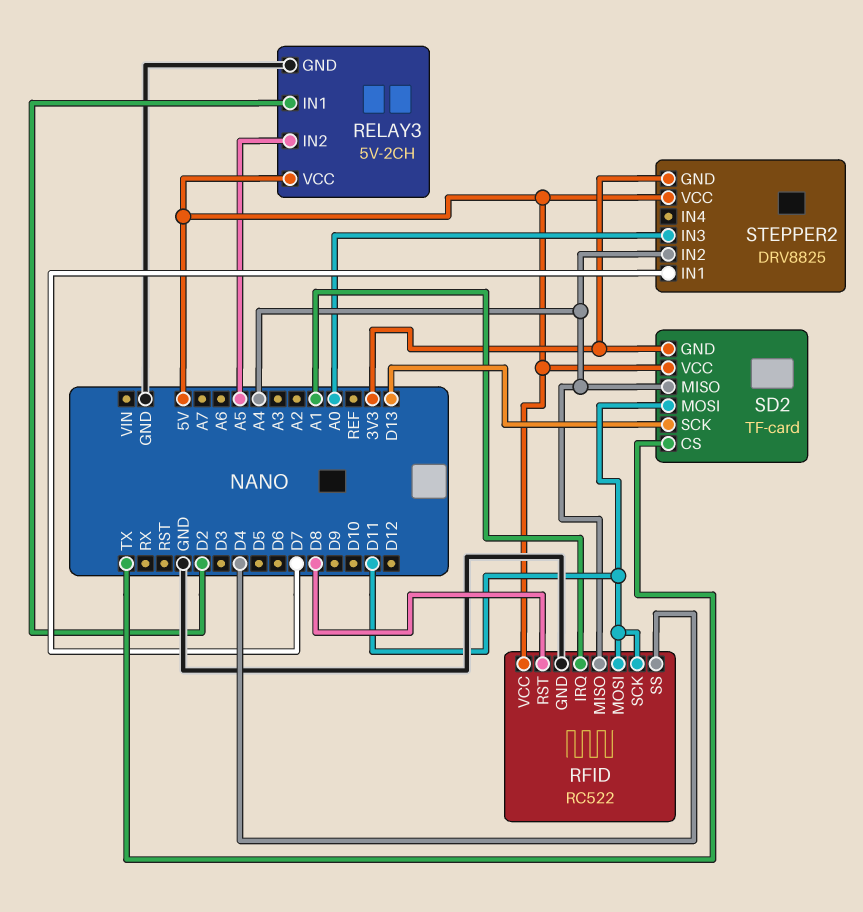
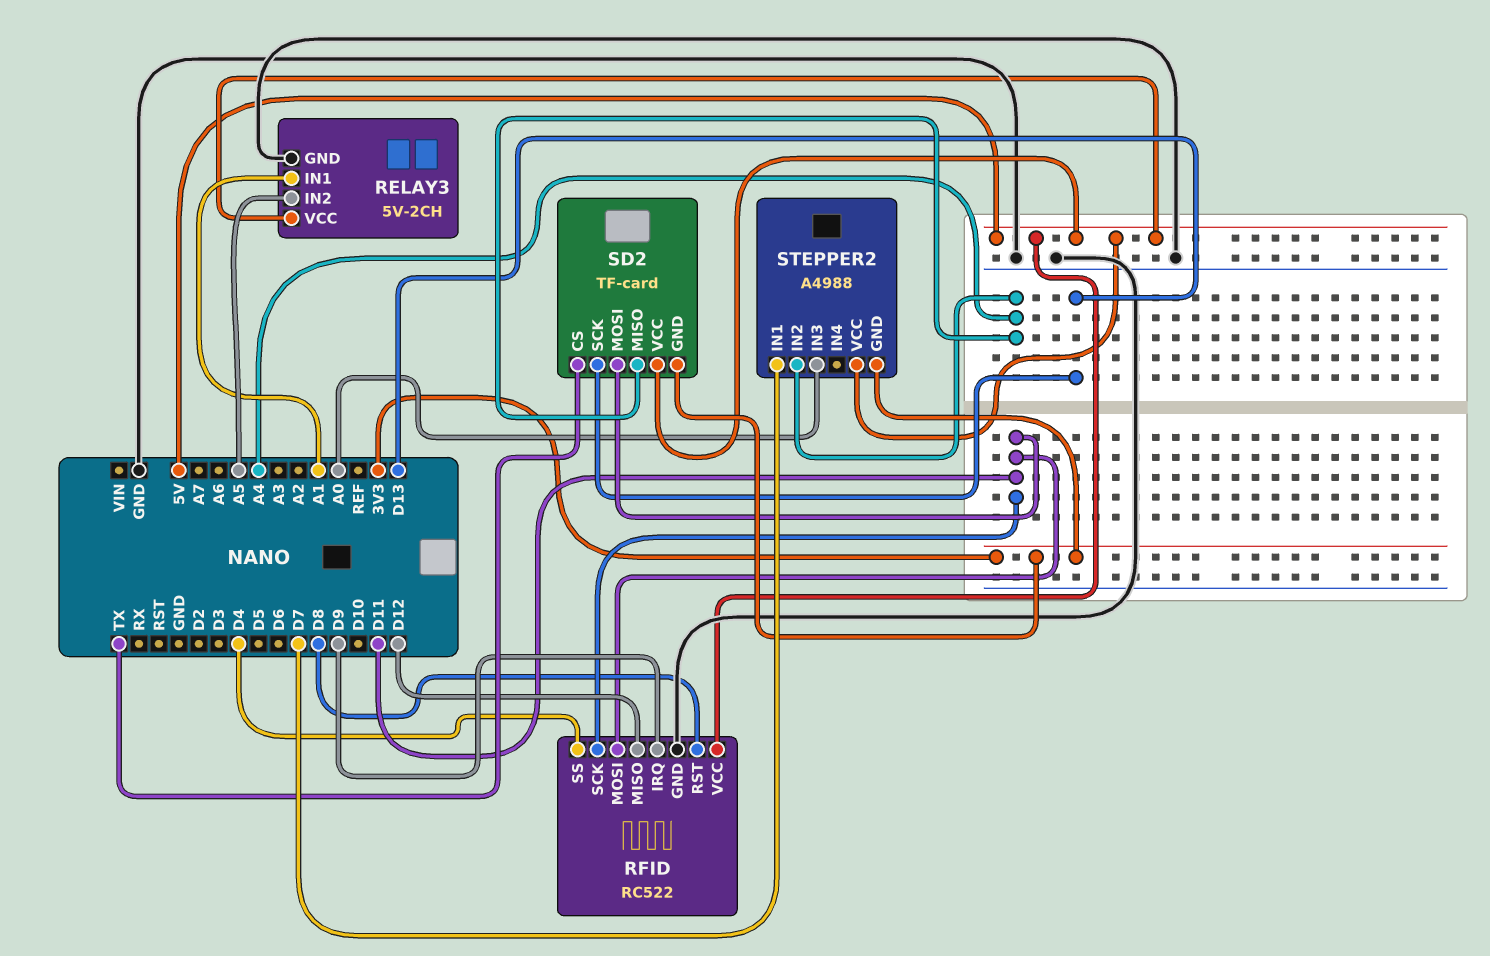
RELAY3 pin IN1: D2 -> A1
RFID pin IRQ: A1 -> D9
RFID pin MISO: A4 -> D12
STEPPER2: DRV8825 -> A4988

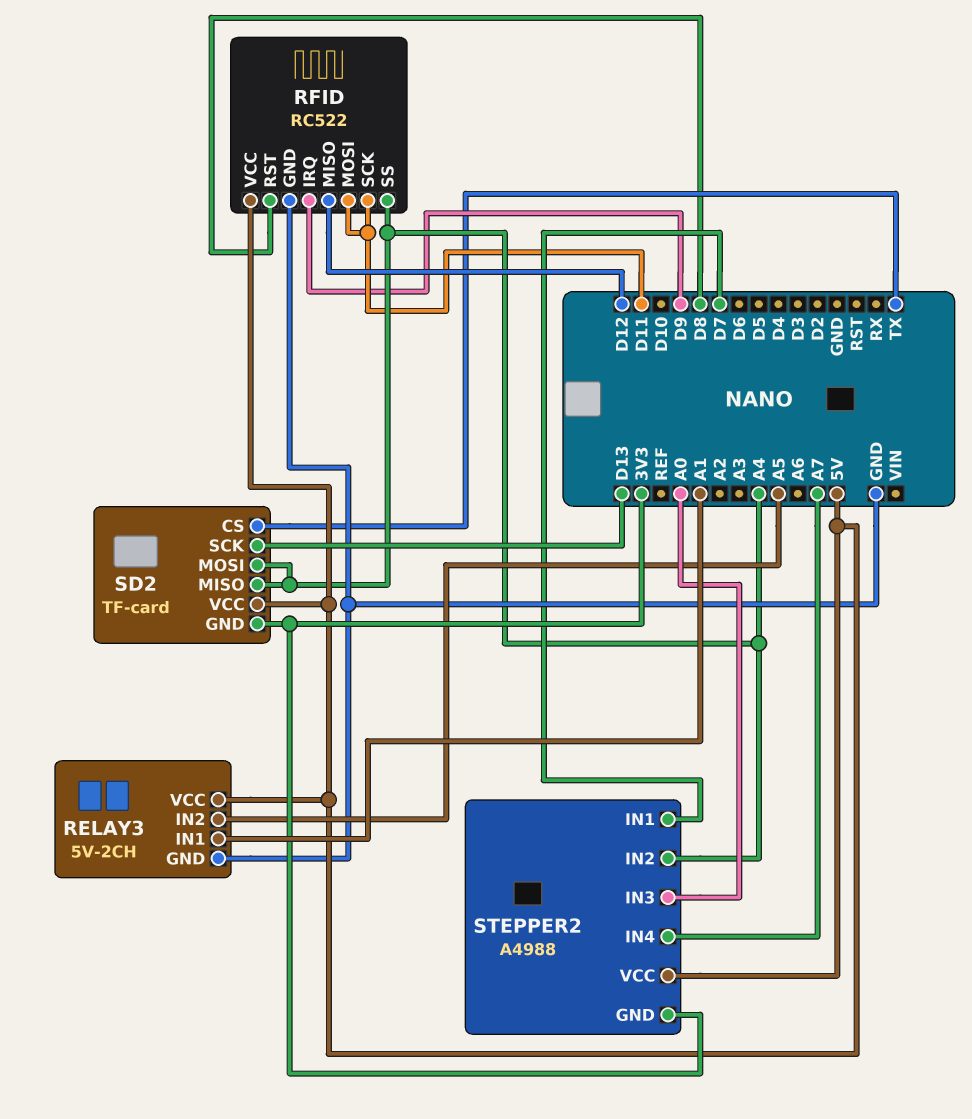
RFID pin SS: D4 -> A4
SD2 pin MOSI: D11 -> A4
STEPPER2 pin IN4: none -> A7

